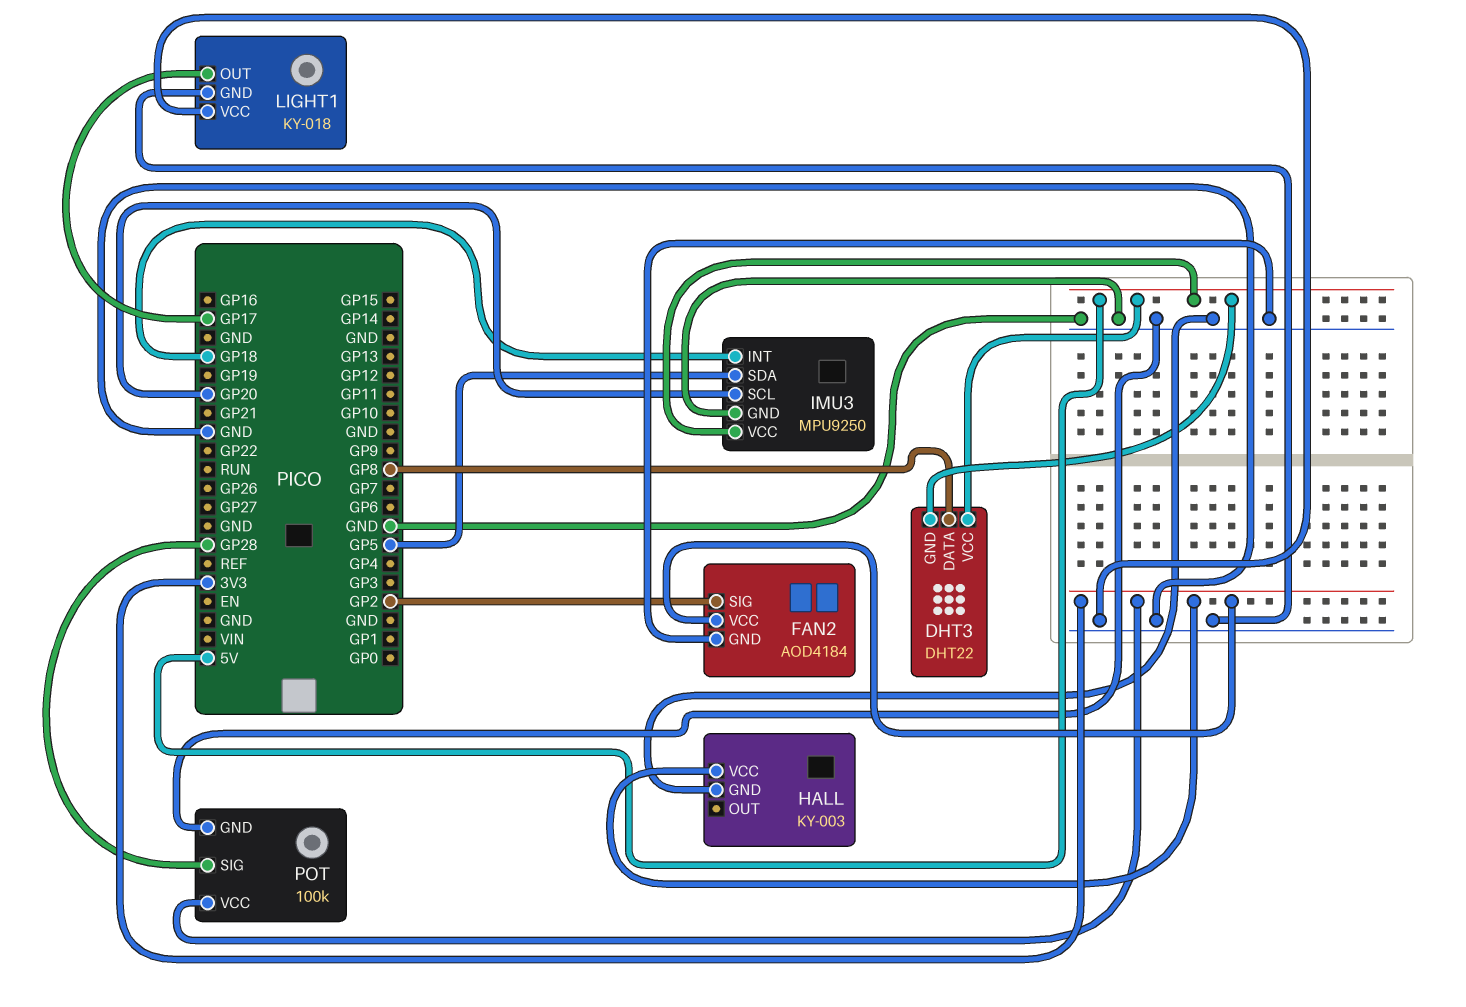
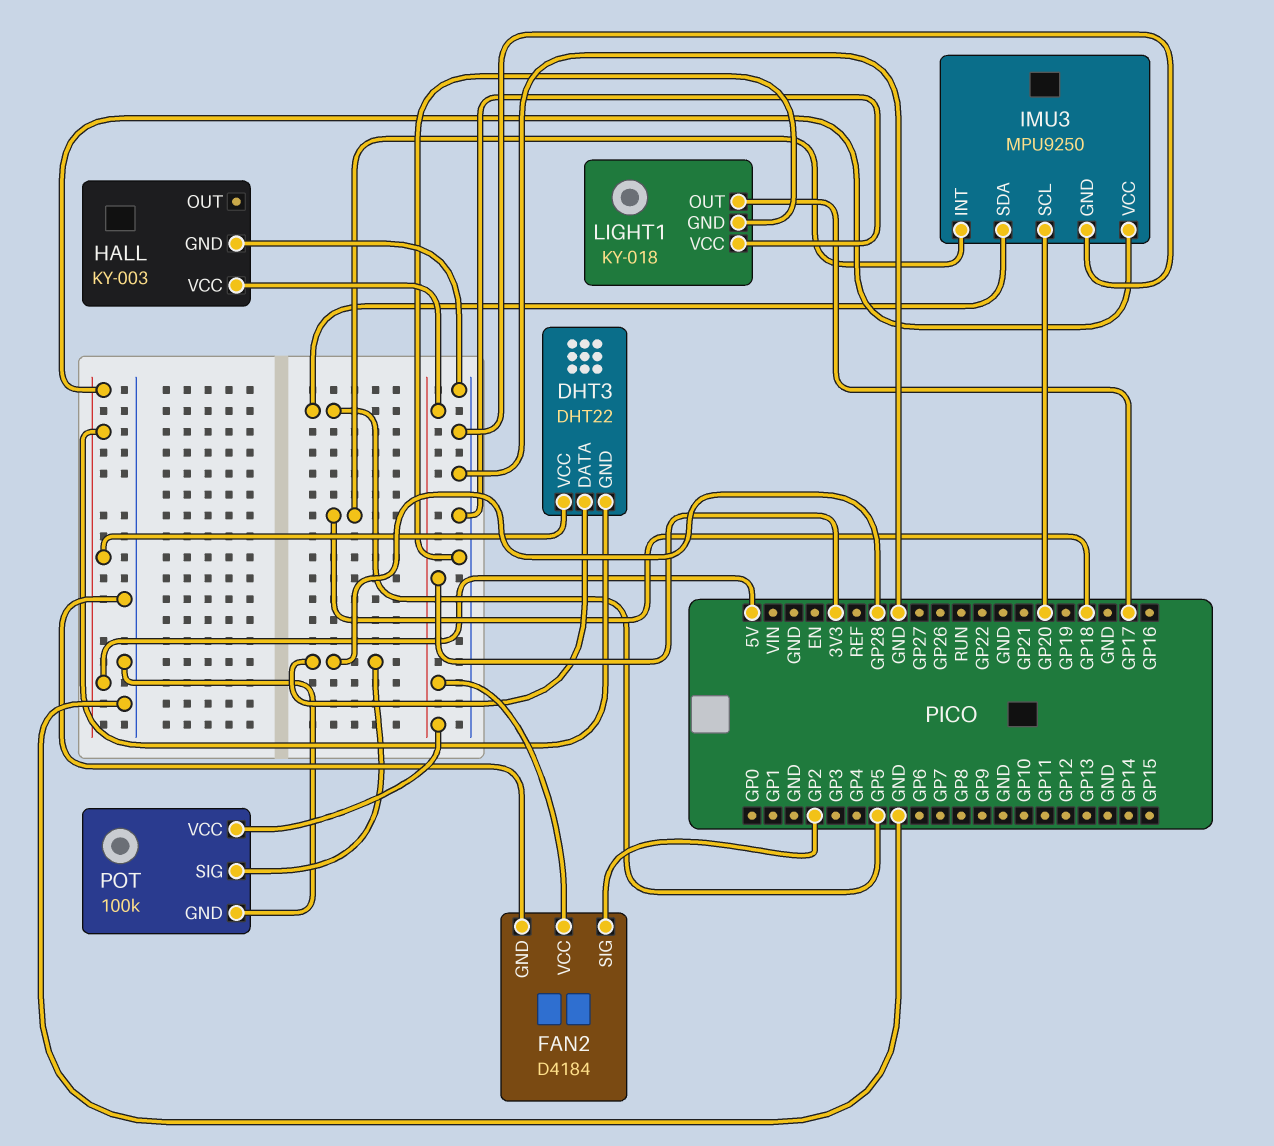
DHT3 pin DATA: GP8 -> GP28
FAN2: AOD4184 -> D4184

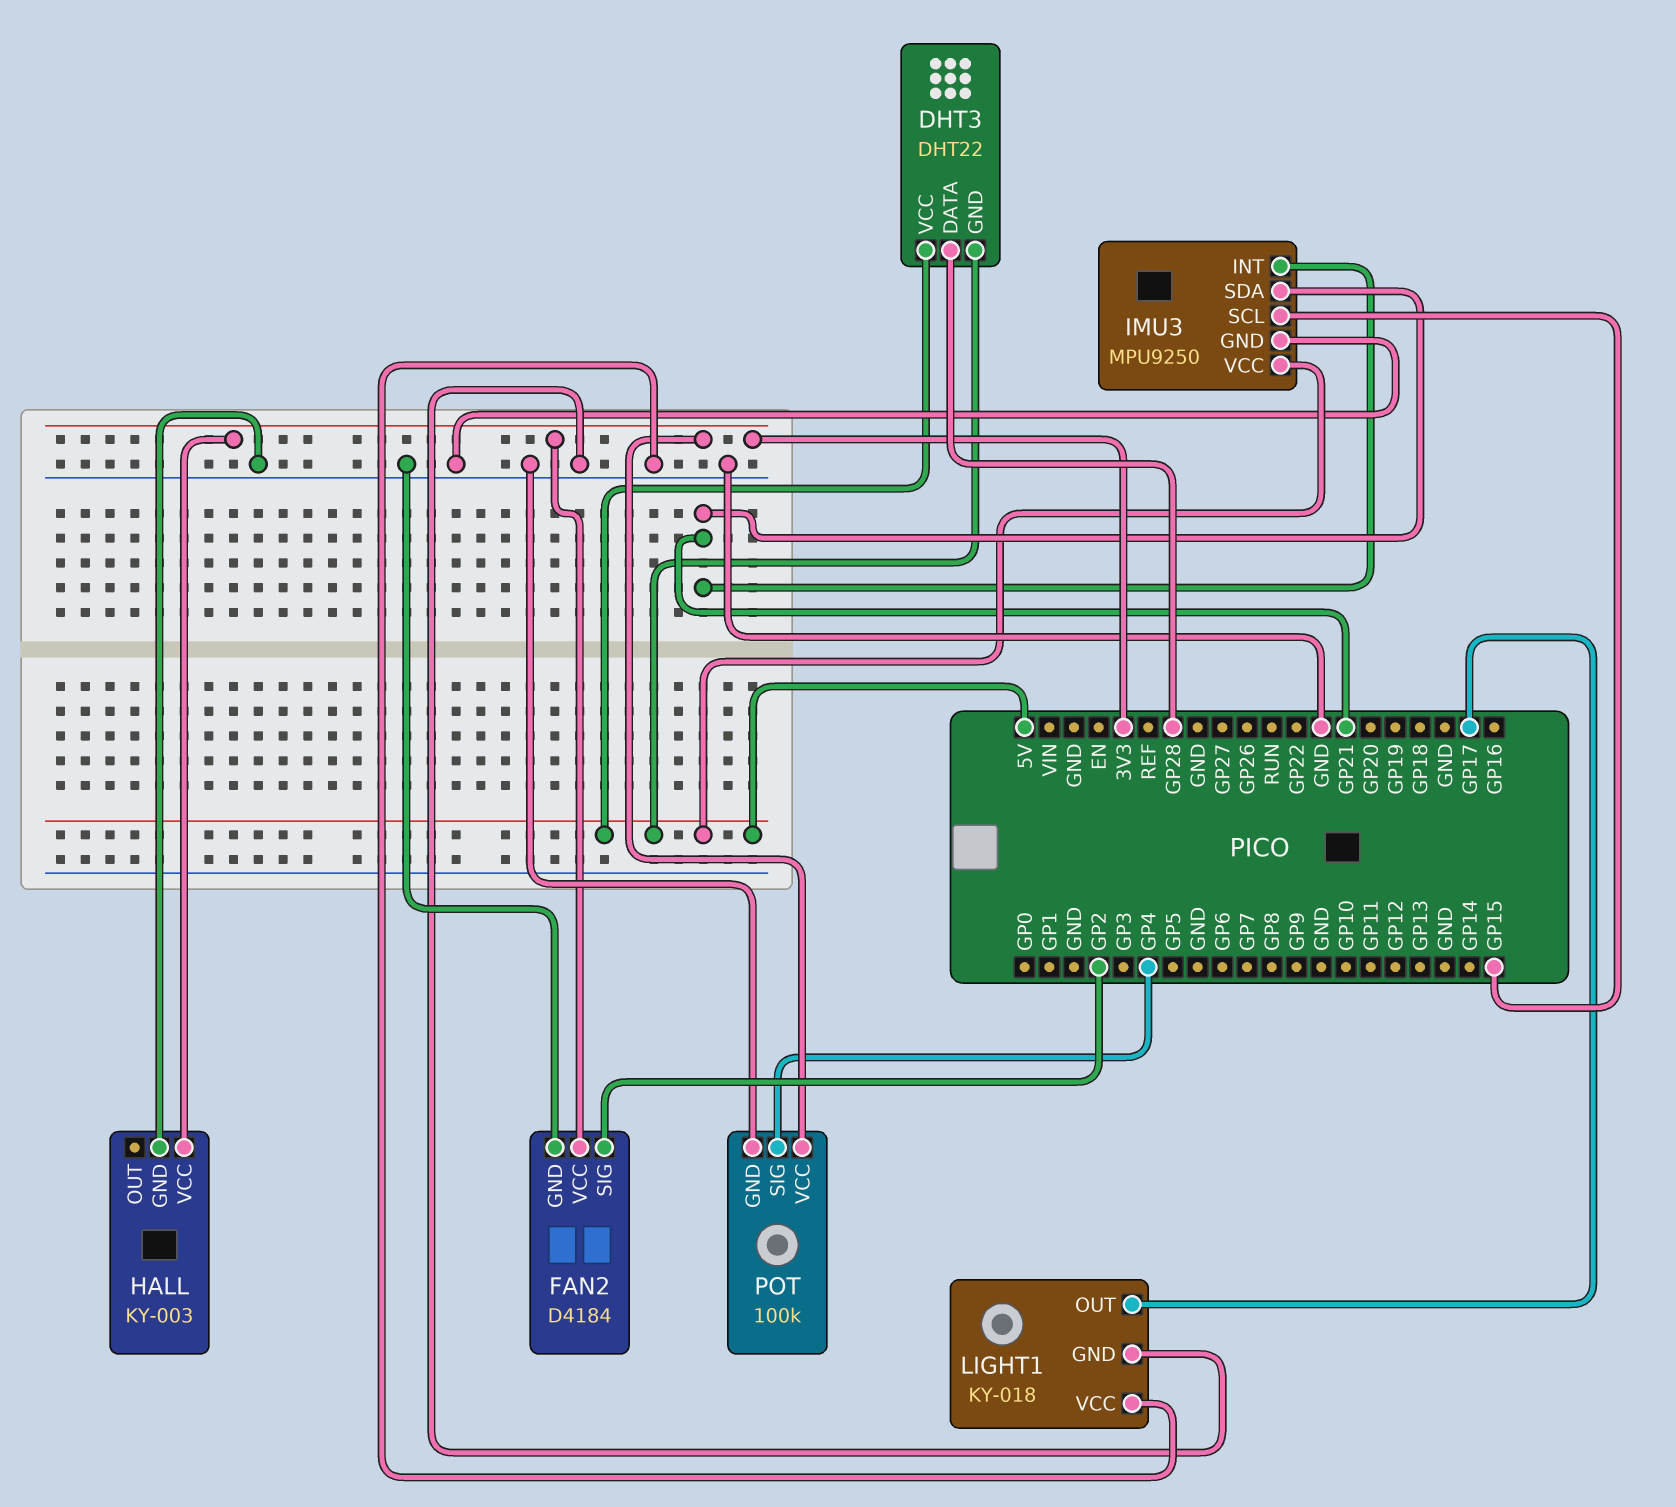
IMU3 pin INT: GP18 -> GP21
IMU3 pin SCL: GP20 -> GP15
IMU3 pin SDA: GP5 -> GP21
POT pin SIG: GP28 -> GP4

